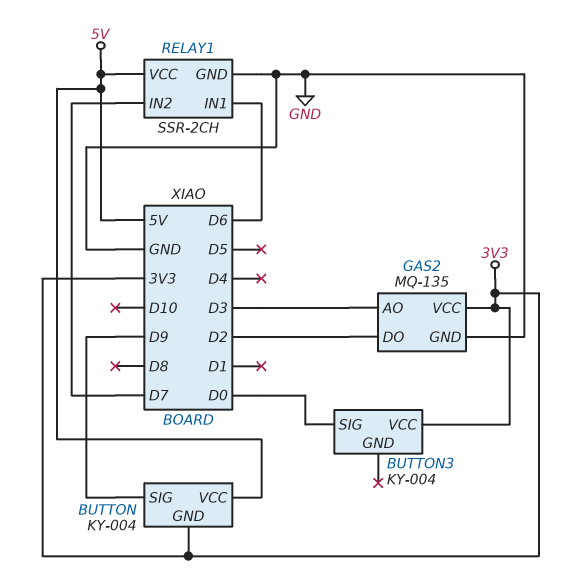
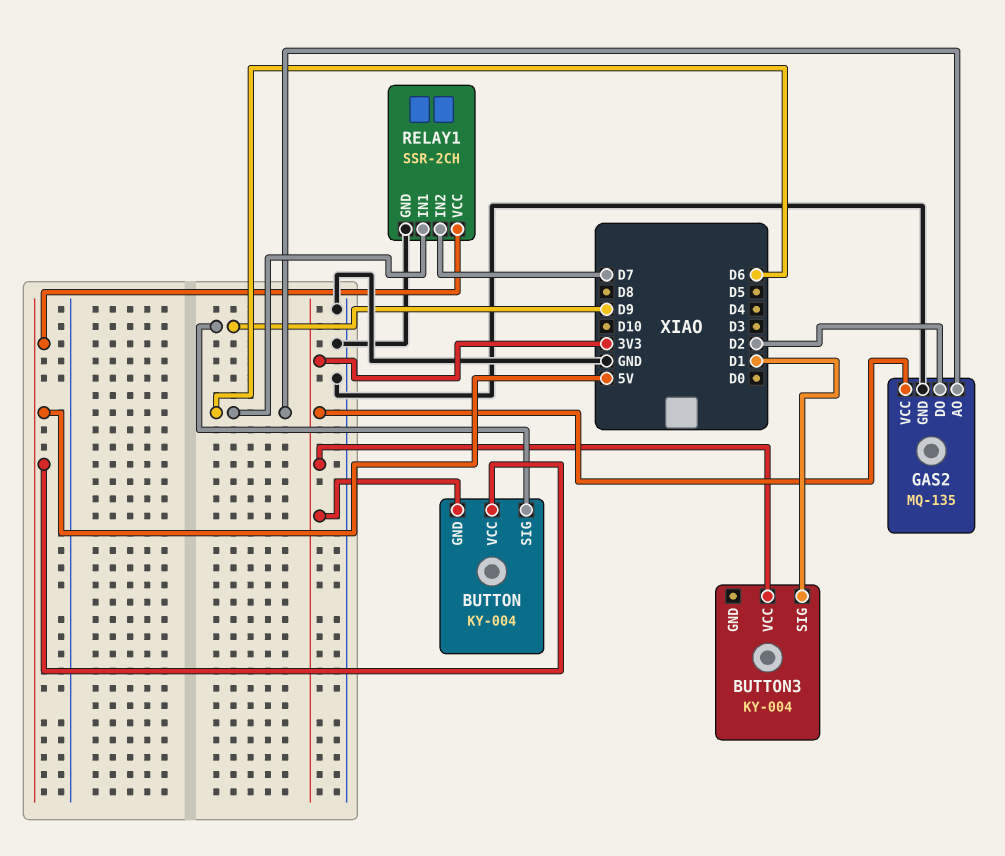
BUTTON3 pin SIG: D0 -> D1
GAS2 pin AO: D3 -> D6

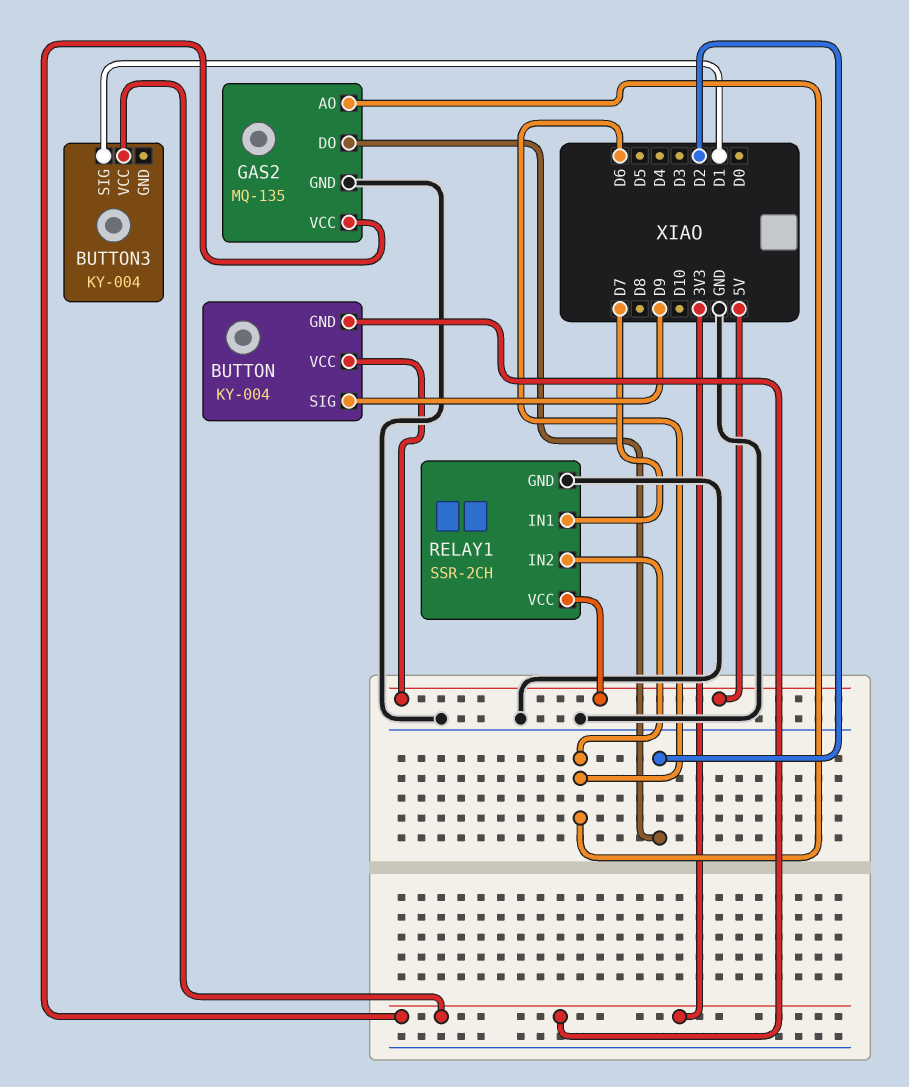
RELAY1 pin IN1: D6 -> D7
RELAY1 pin IN2: D7 -> D6

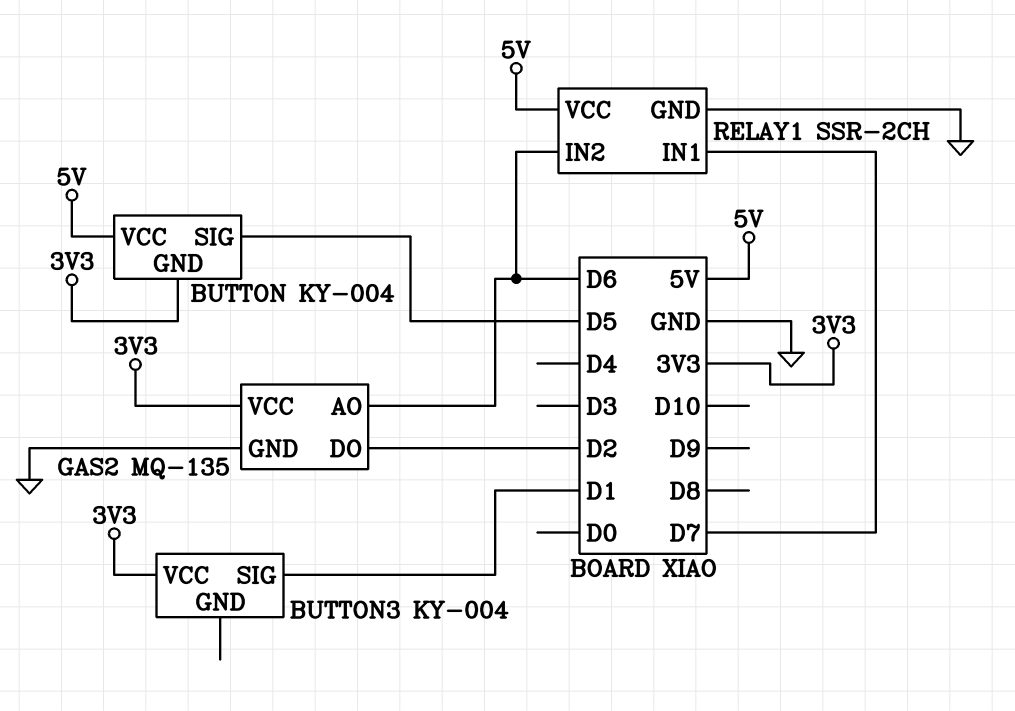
BUTTON pin SIG: D9 -> D5

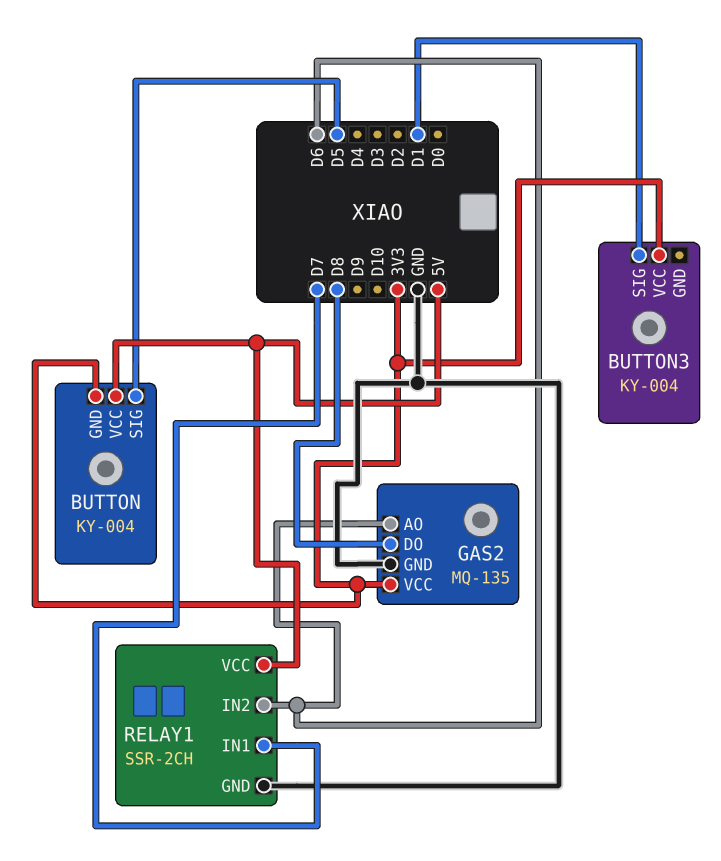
GAS2 pin DO: D2 -> D8

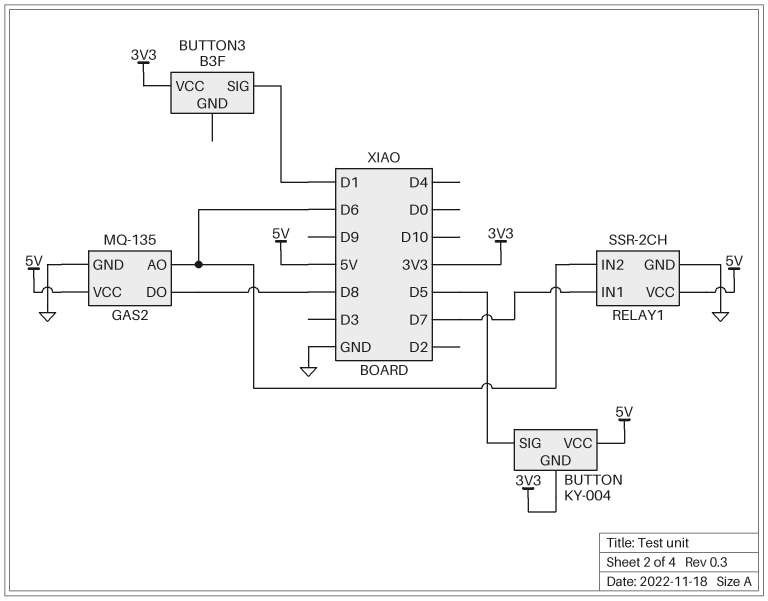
BUTTON3: KY-004 -> B3F
GAS2 pin VCC: 3V3 -> 5V

